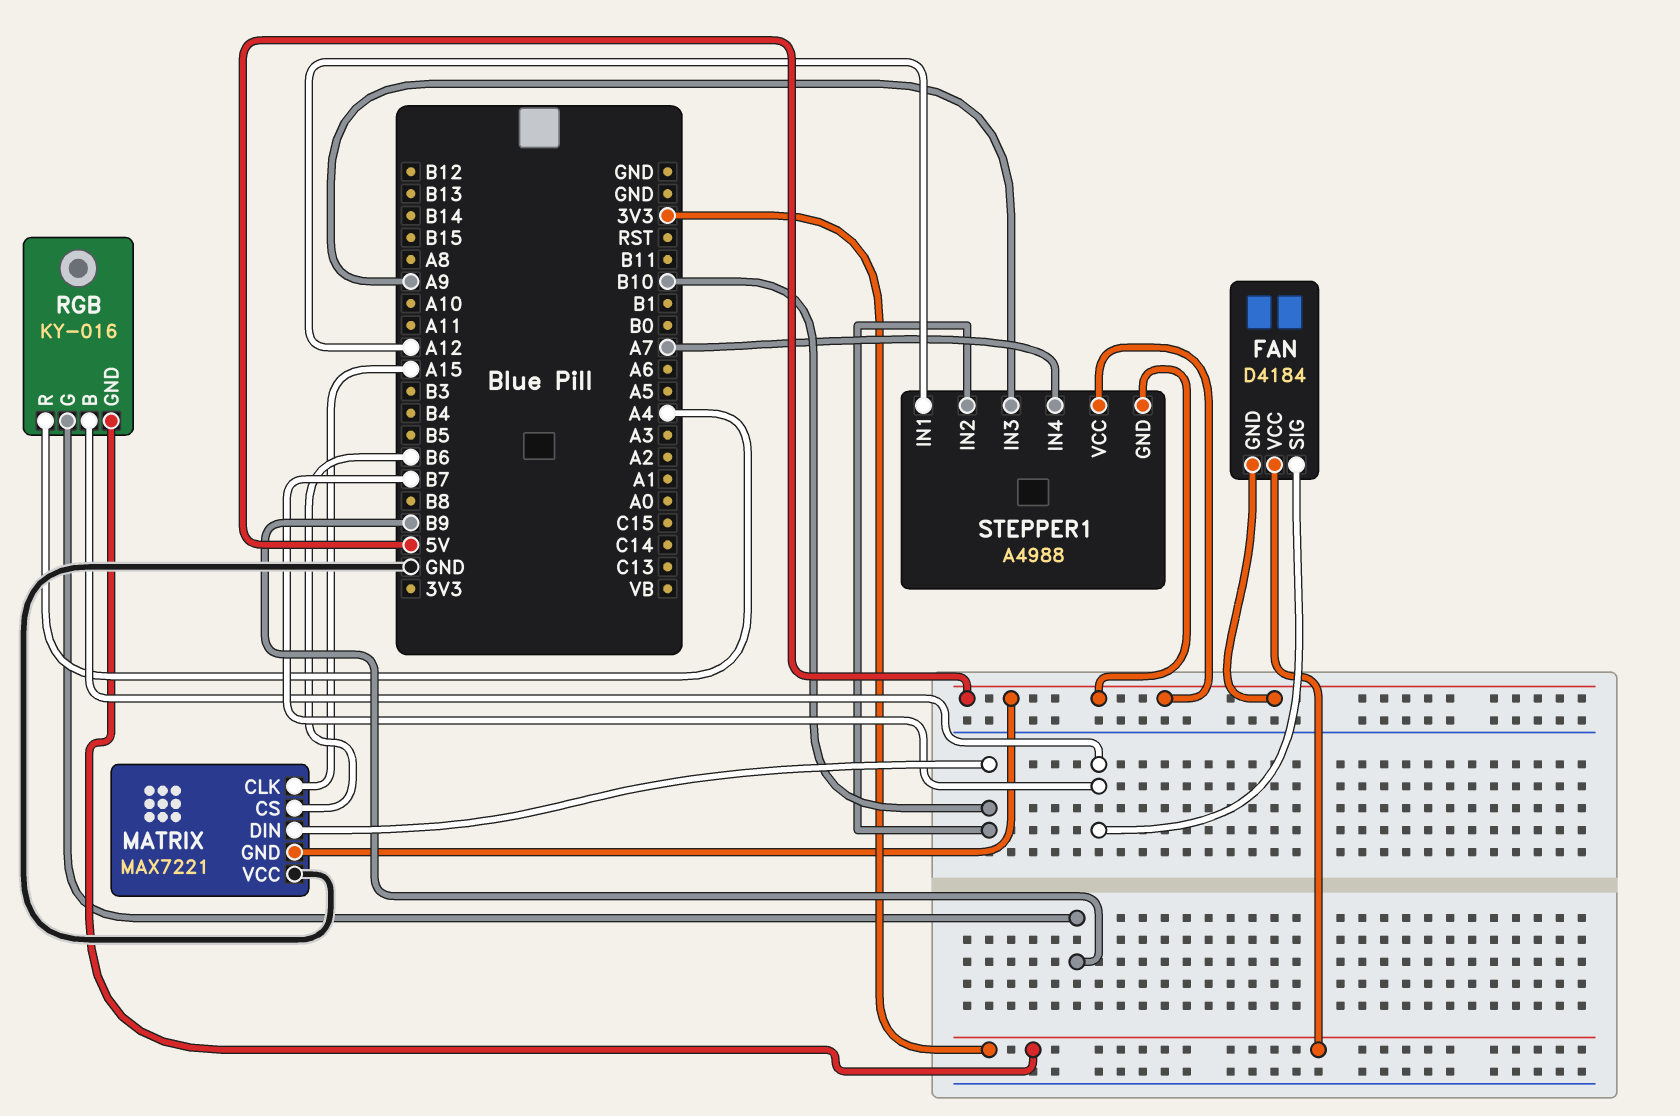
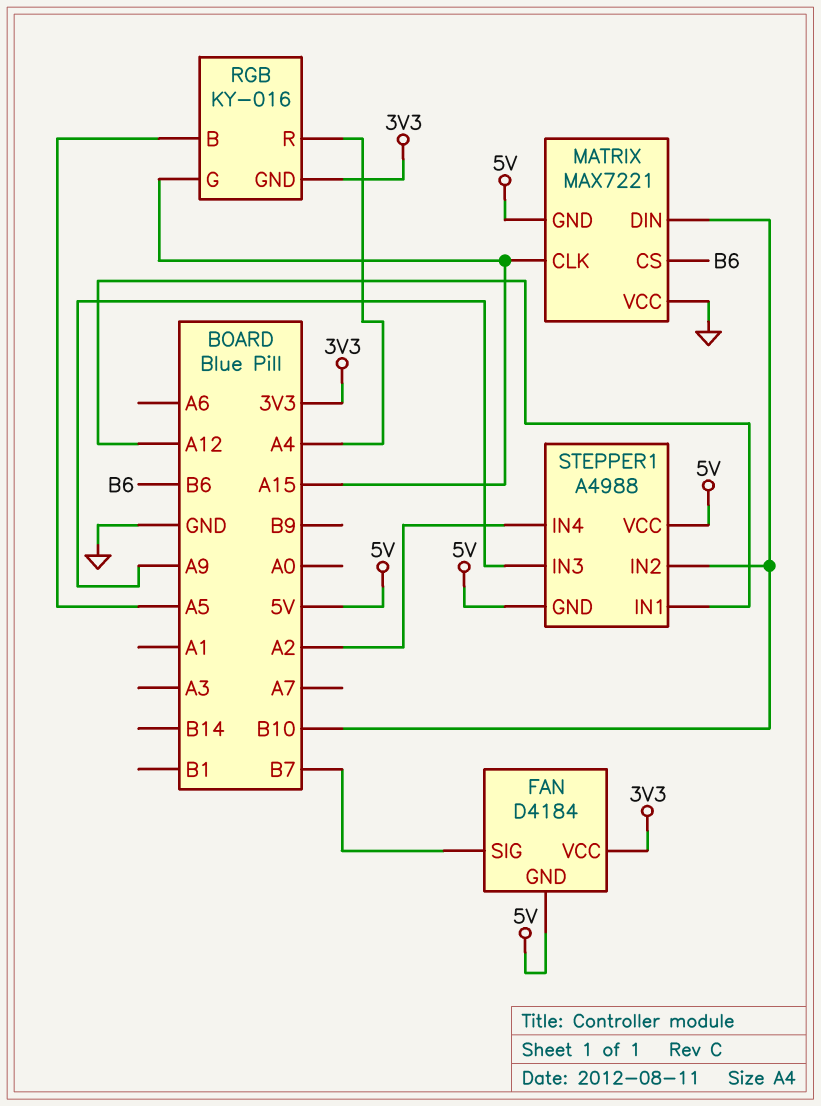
RGB pin B: B7 -> A5
RGB pin G: B9 -> A15
STEPPER1 pin IN4: A7 -> A2

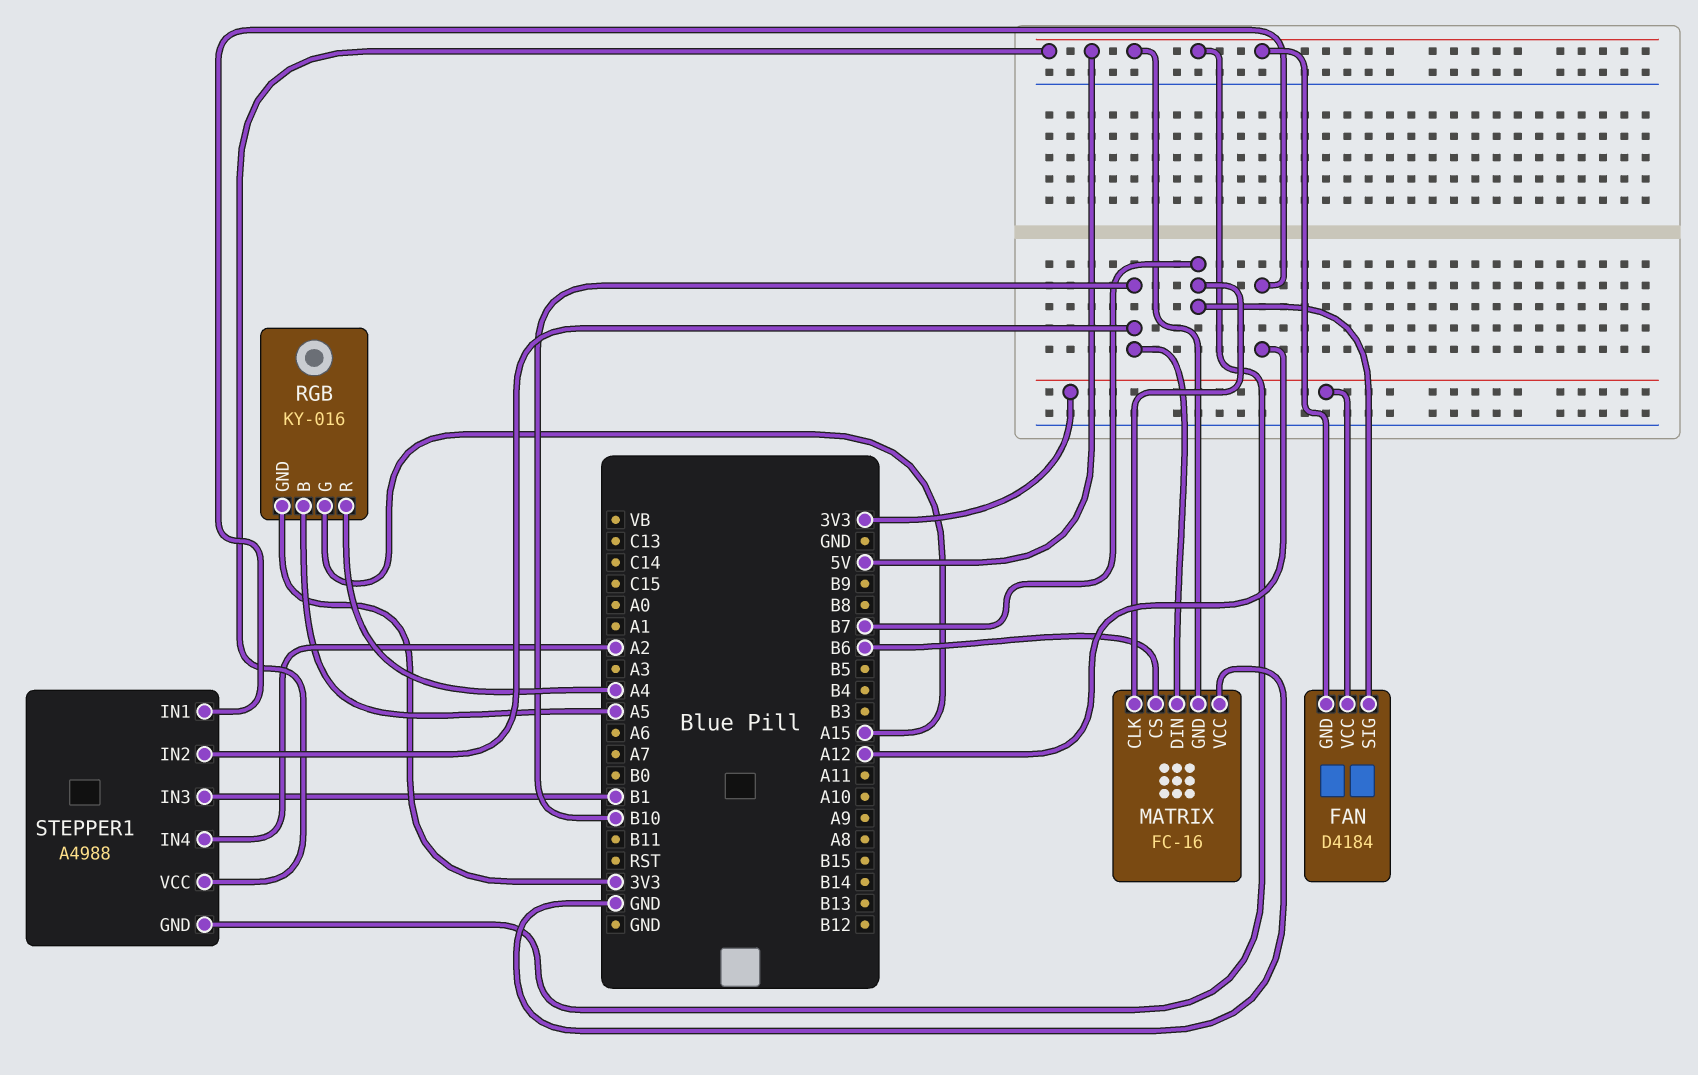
MATRIX: MAX7221 -> FC-16
MATRIX pin CLK: A15 -> B7
STEPPER1 pin IN3: A9 -> B1

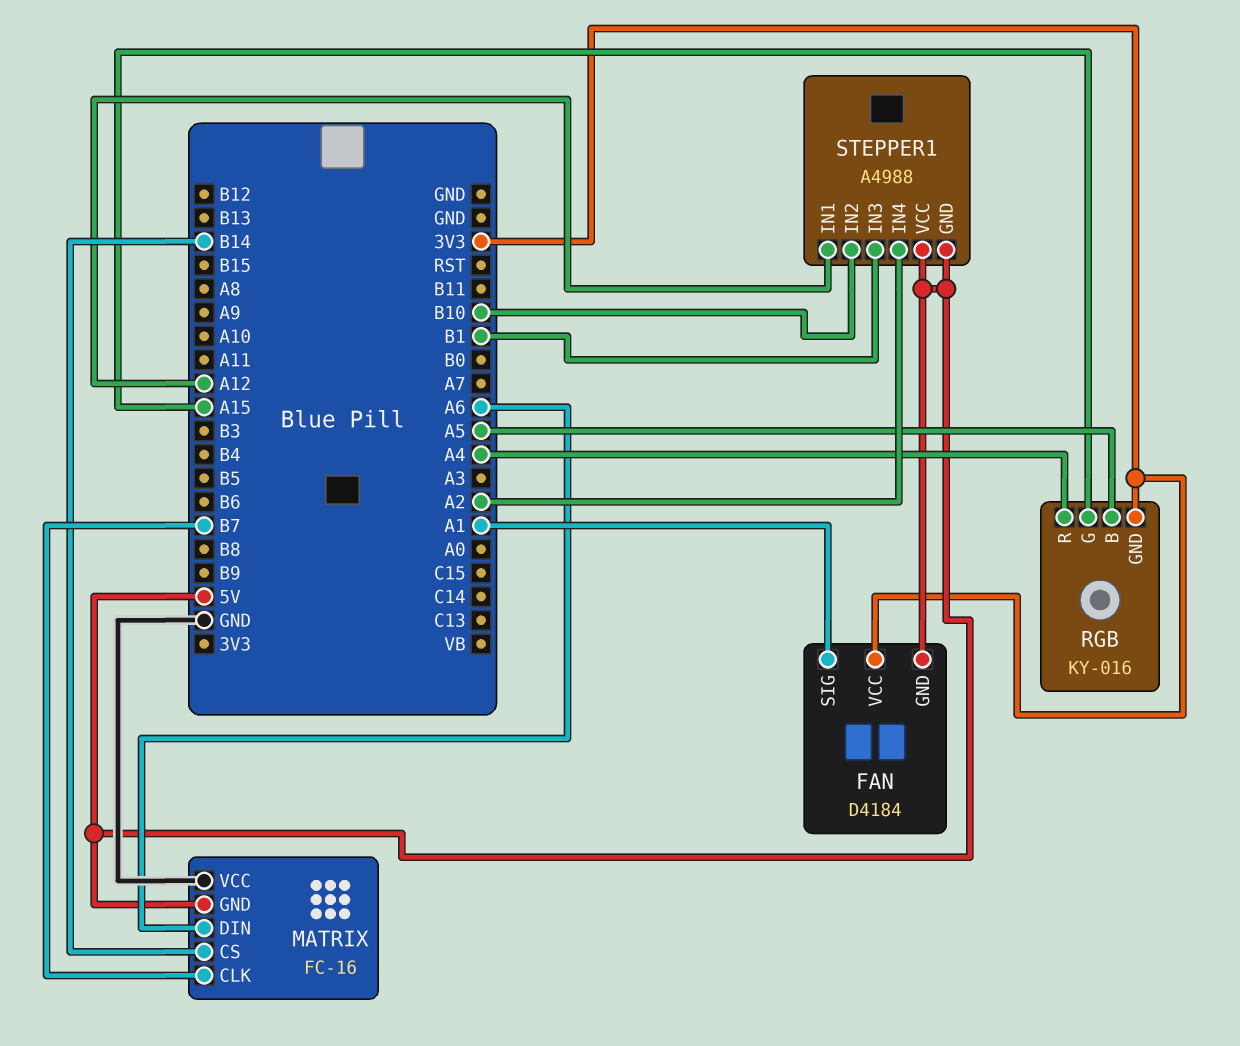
FAN pin SIG: B7 -> A1
MATRIX pin CS: B6 -> B14
MATRIX pin DIN: B10 -> A6

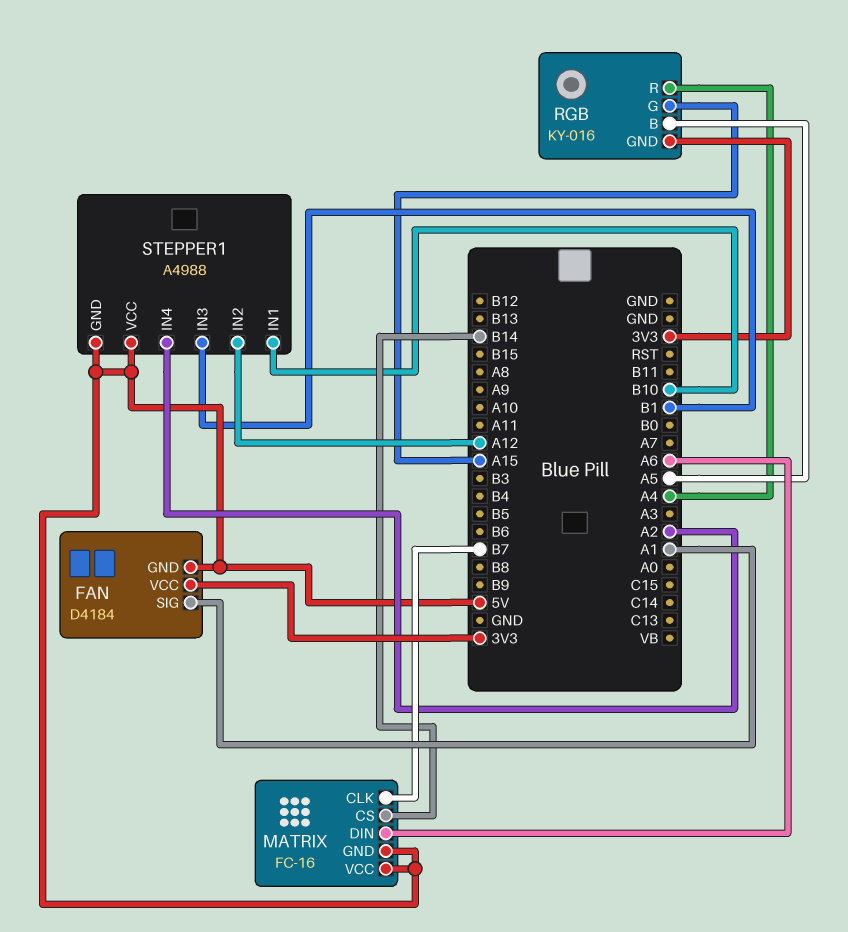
MATRIX pin VCC: GND -> 5V
STEPPER1 pin IN1: A12 -> B10
STEPPER1 pin IN2: B10 -> A12

